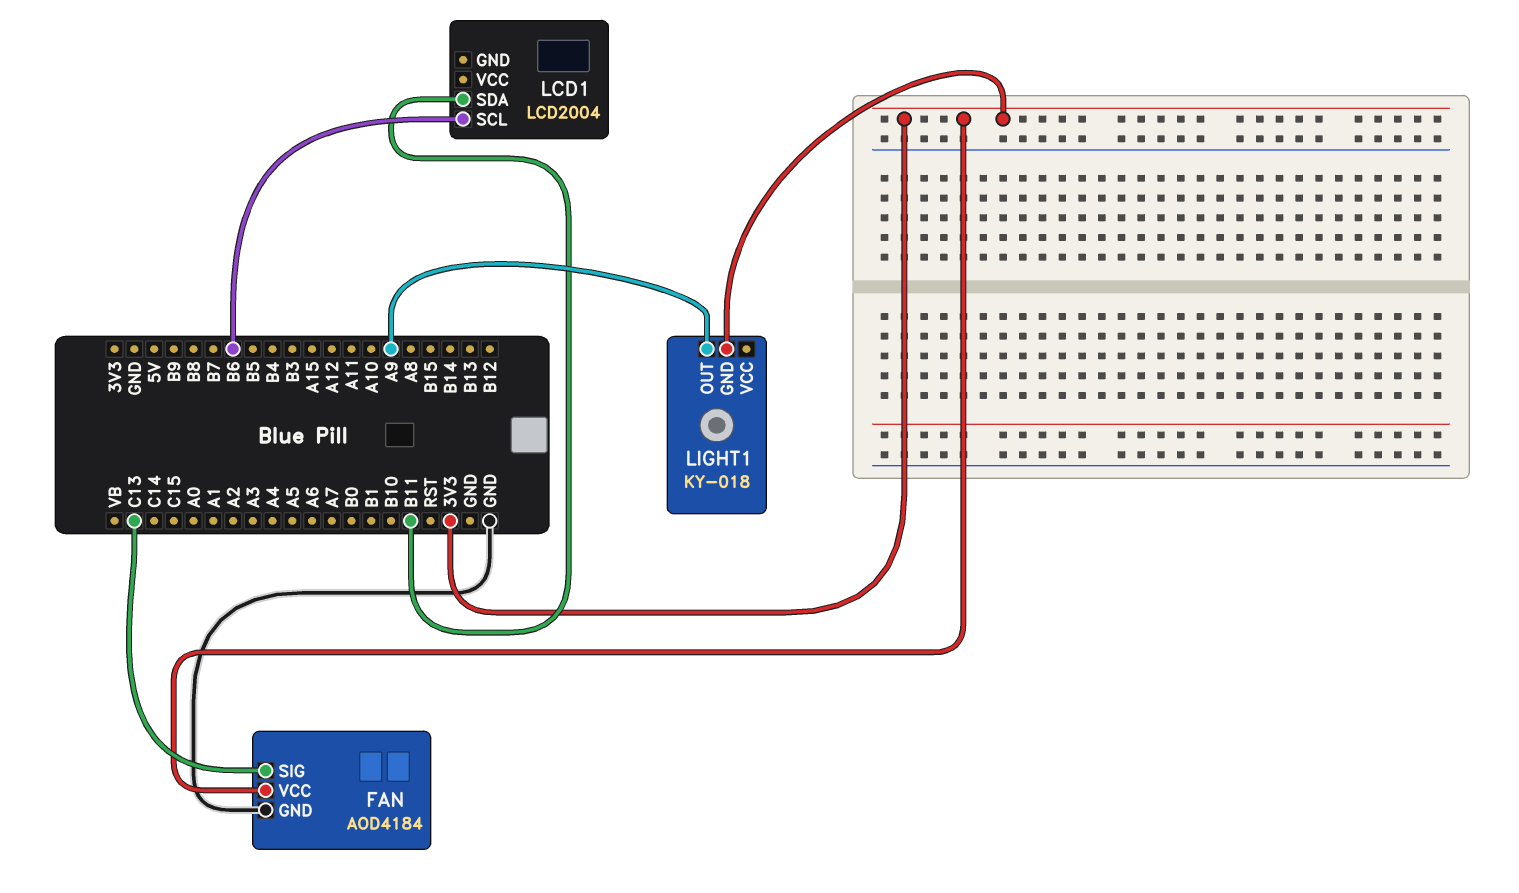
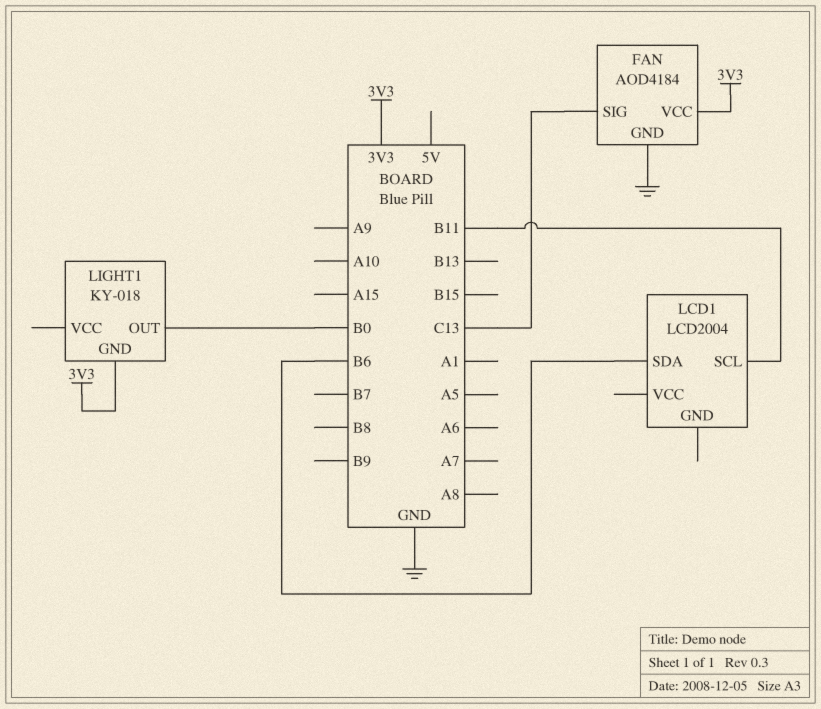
LCD1 pin SCL: B6 -> B11
LCD1 pin SDA: B11 -> B6
LIGHT1 pin OUT: A9 -> B0

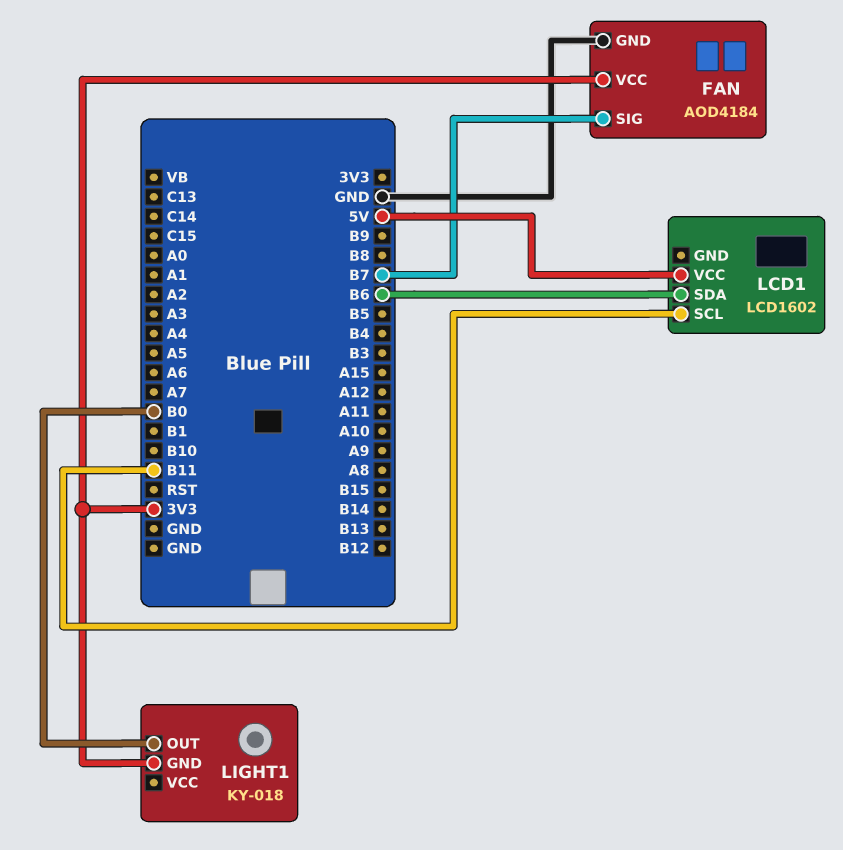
FAN pin SIG: C13 -> B7
LCD1: LCD2004 -> LCD1602
LCD1 pin VCC: none -> 5V

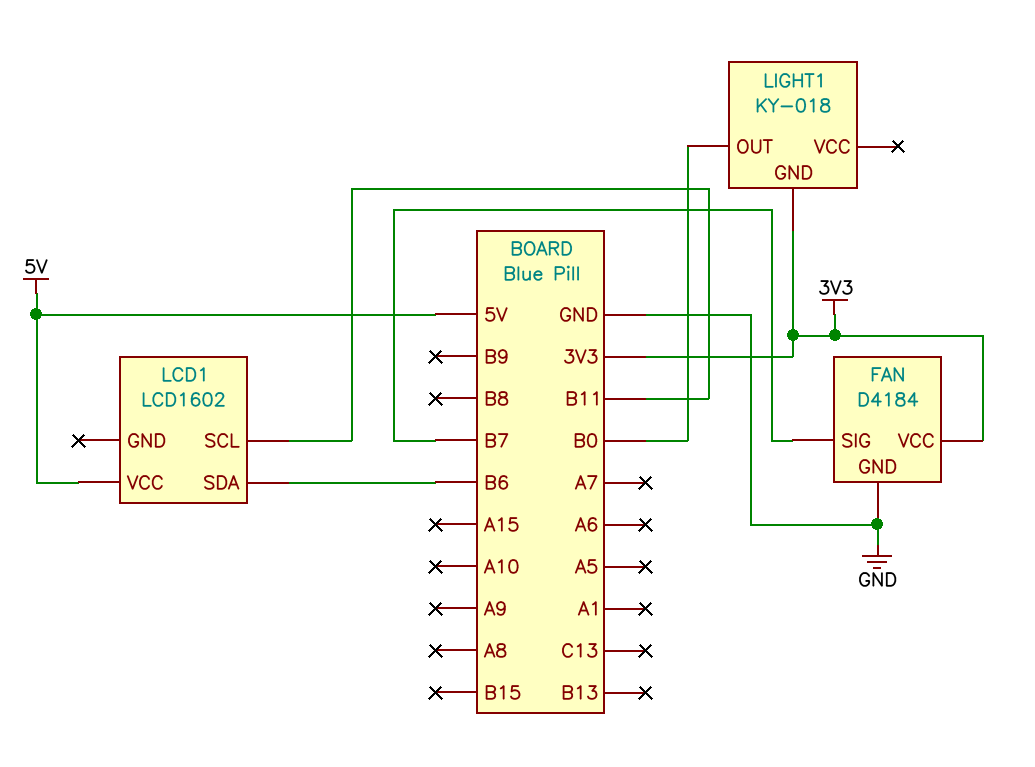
FAN: AOD4184 -> D4184

